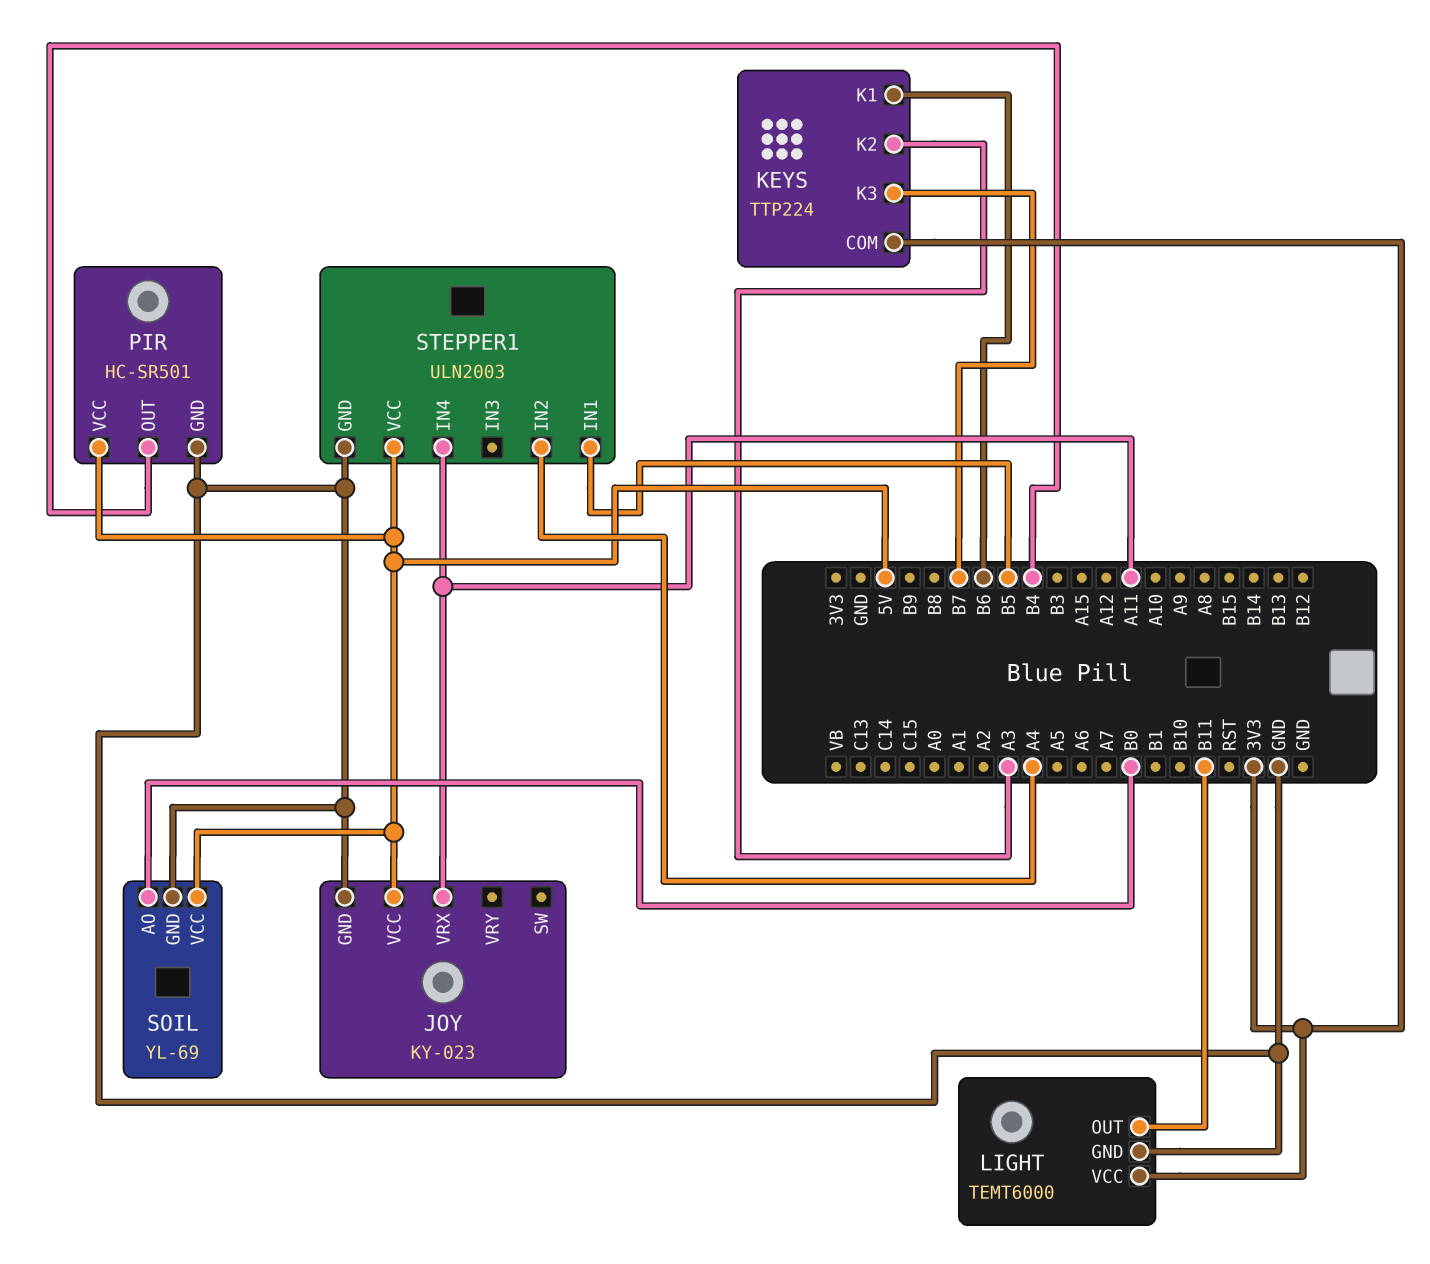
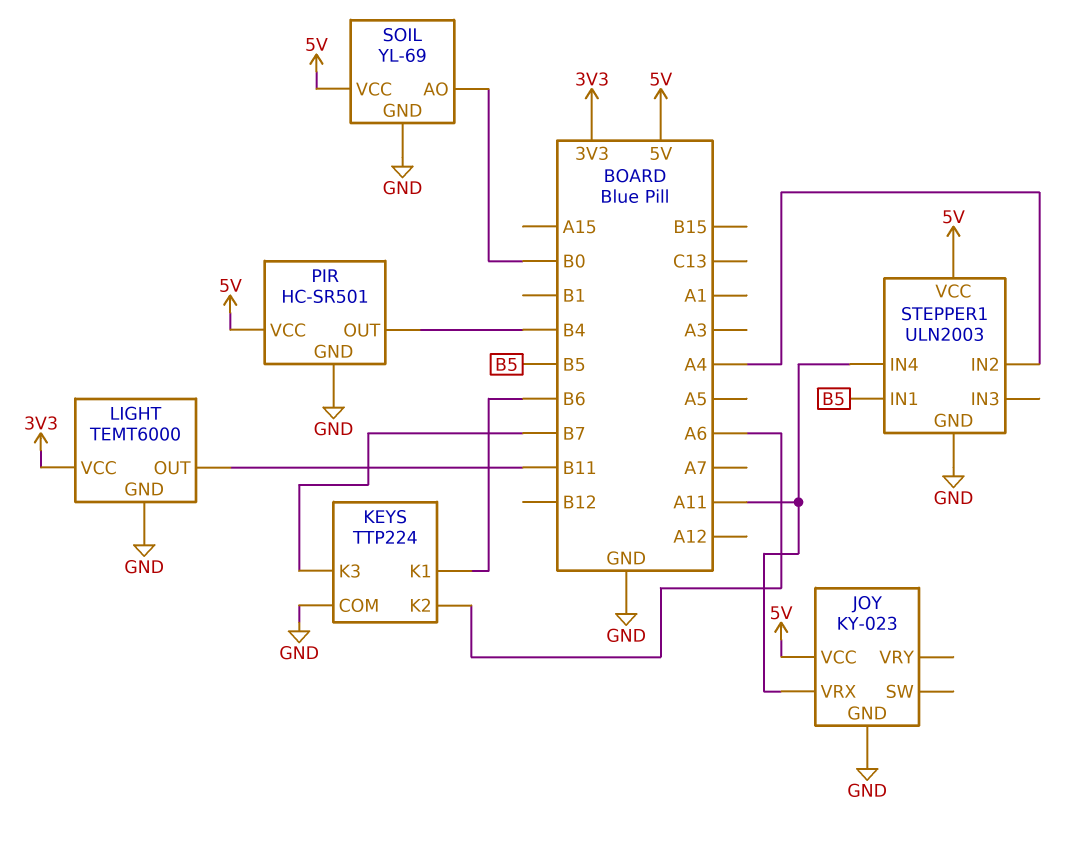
KEYS pin COM: 3V3 -> GND
KEYS pin K2: A3 -> A6

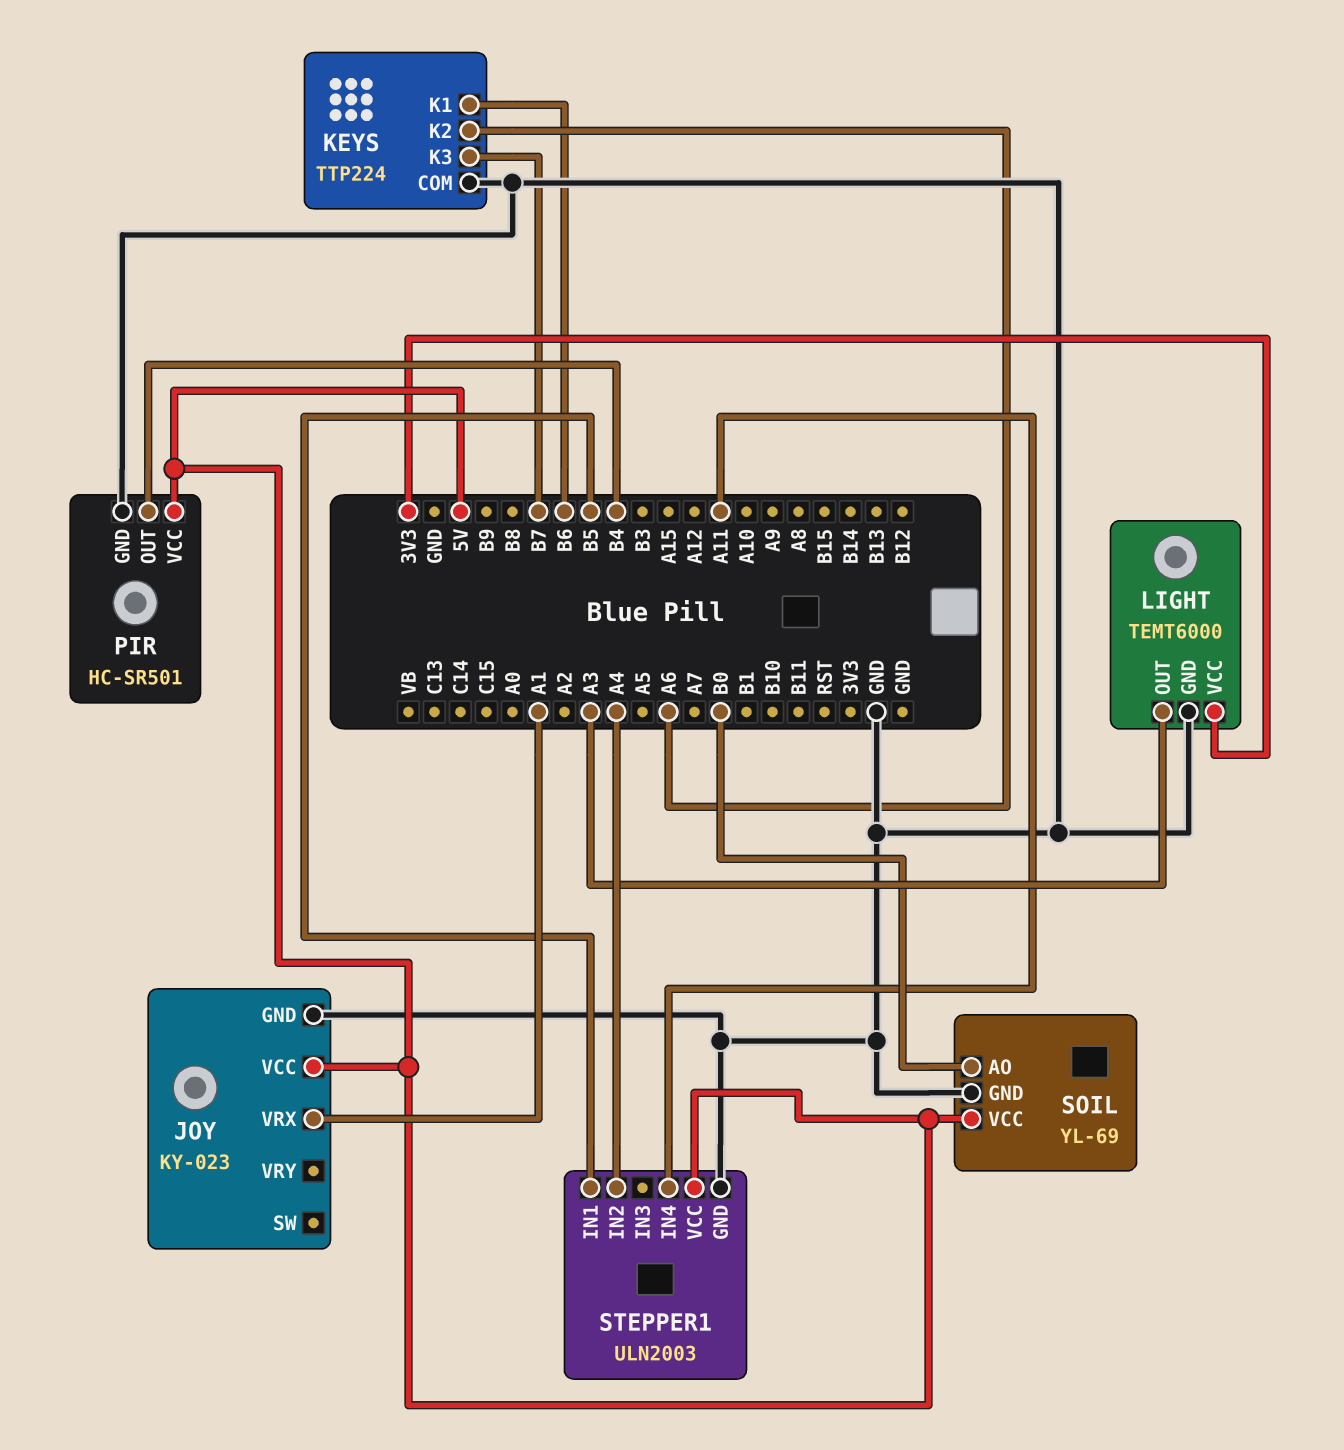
JOY pin VRX: A11 -> A1
LIGHT pin OUT: B11 -> A3

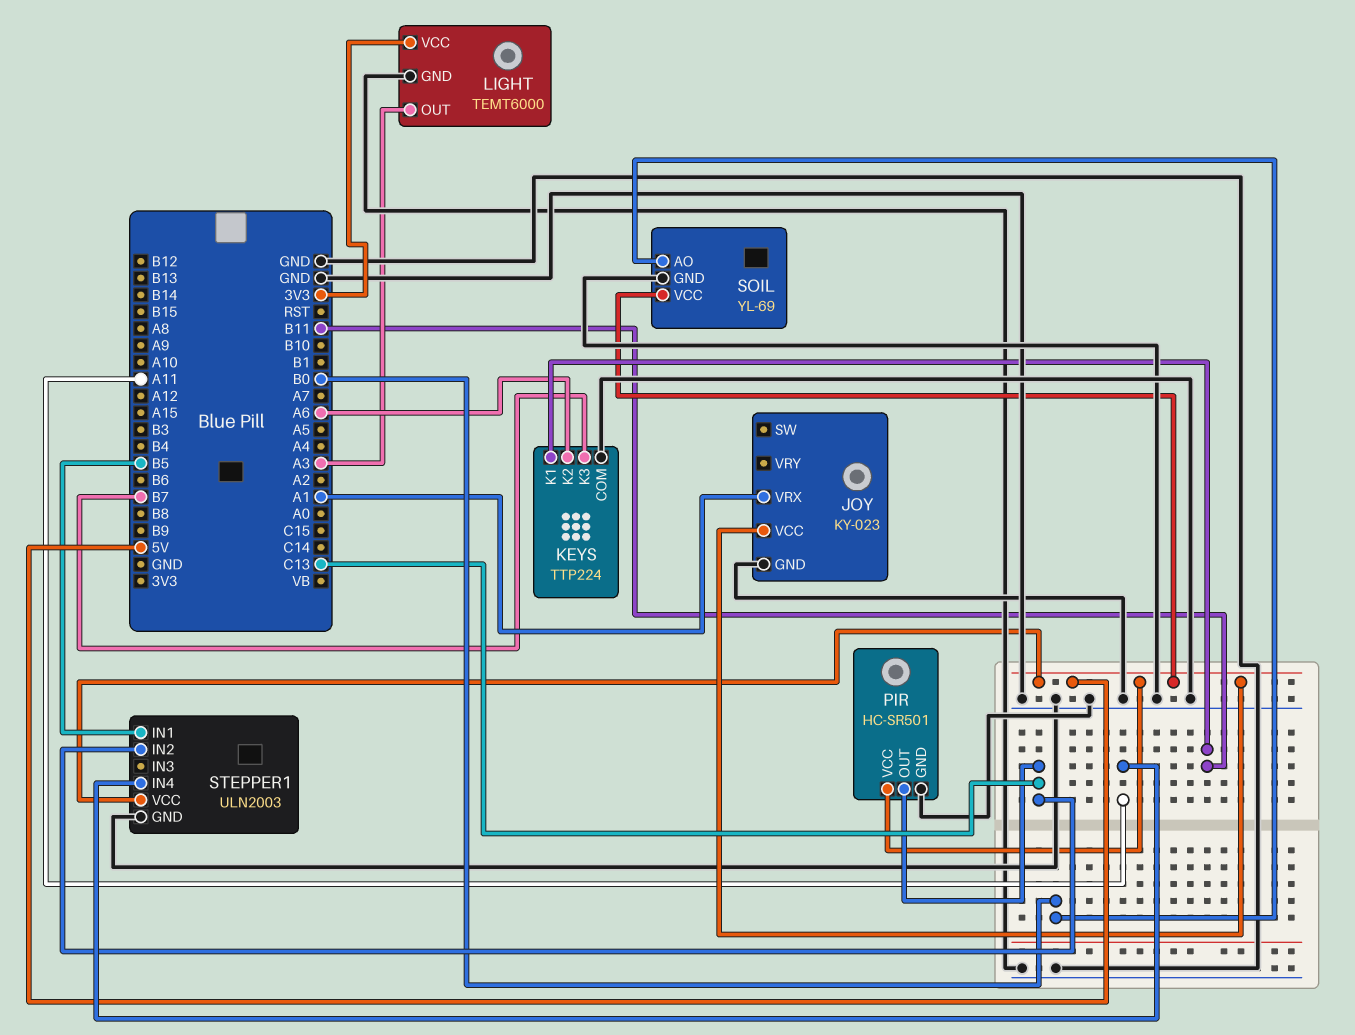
KEYS pin K1: B6 -> B11
PIR pin OUT: B4 -> C13
STEPPER1 pin IN2: A4 -> C13

